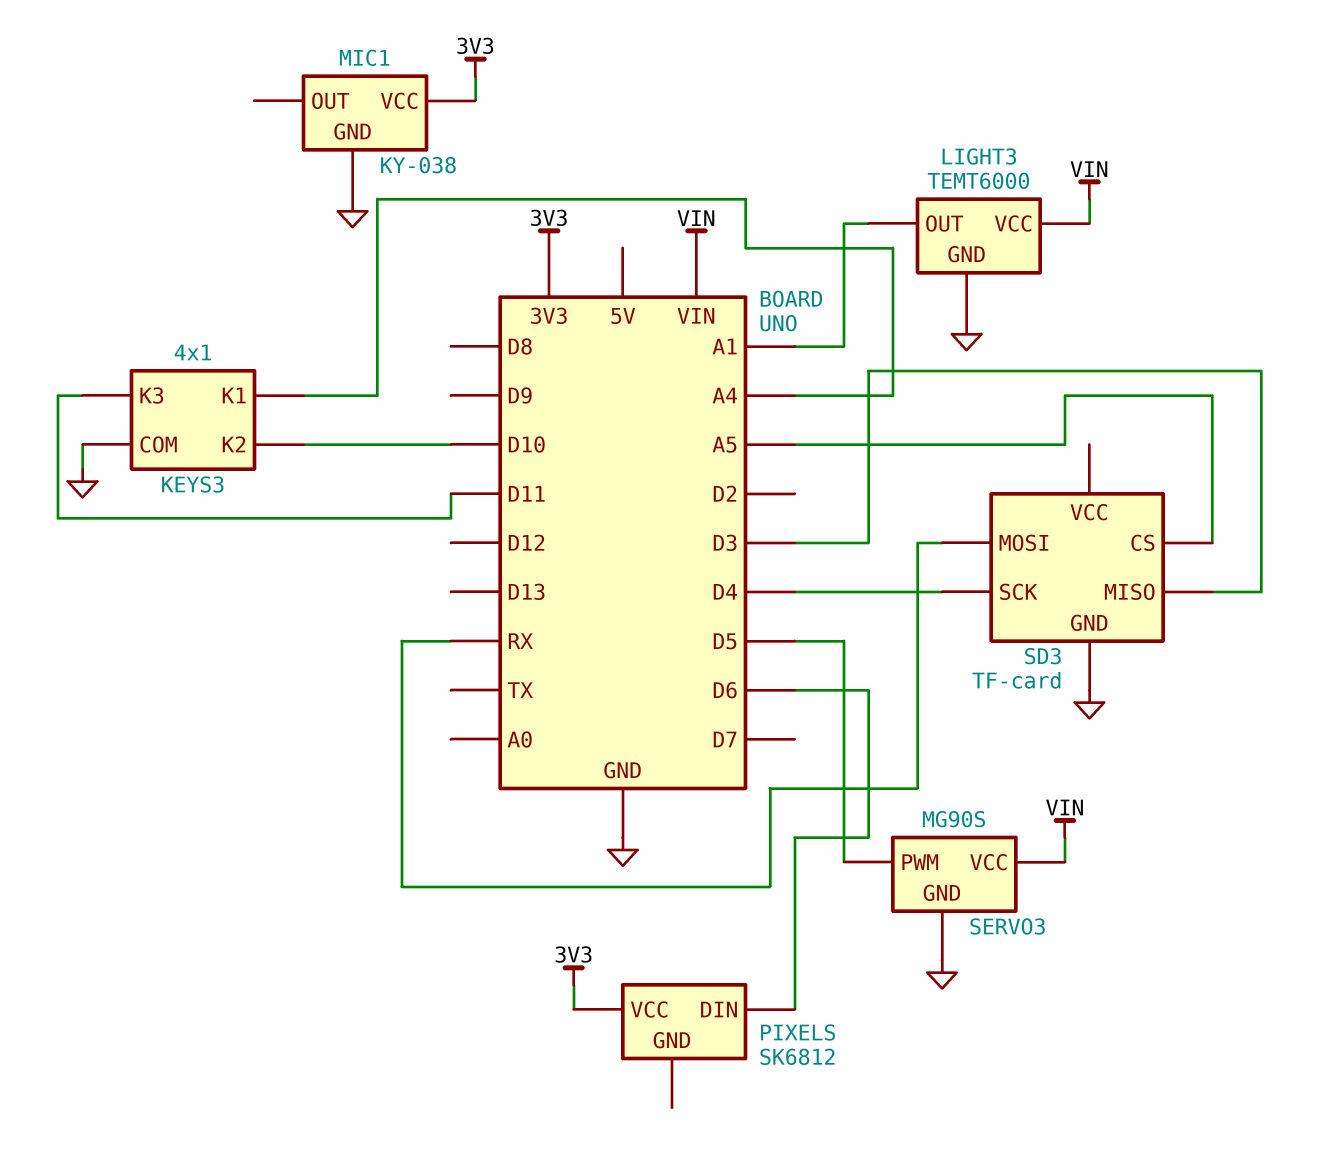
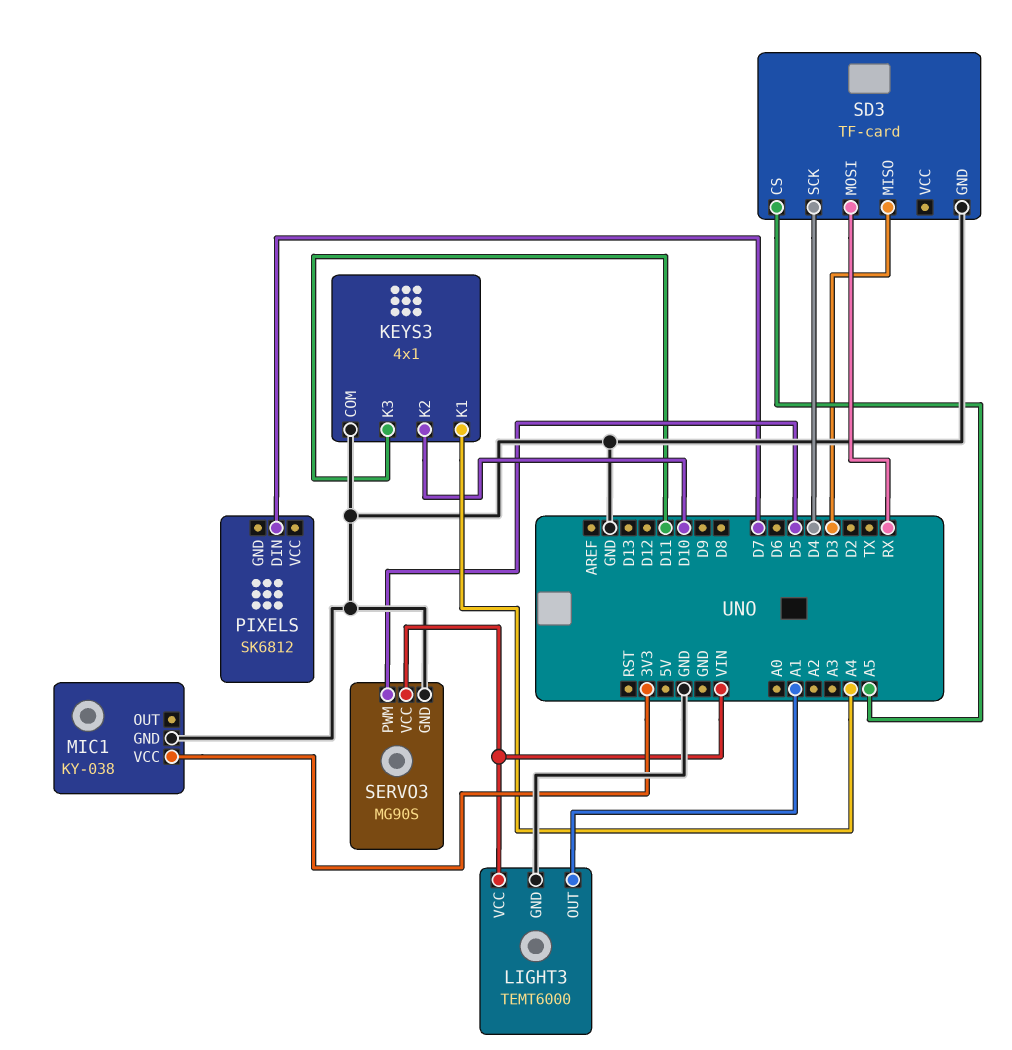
PIXELS pin DIN: D6 -> D7
PIXELS pin VCC: 3V3 -> none

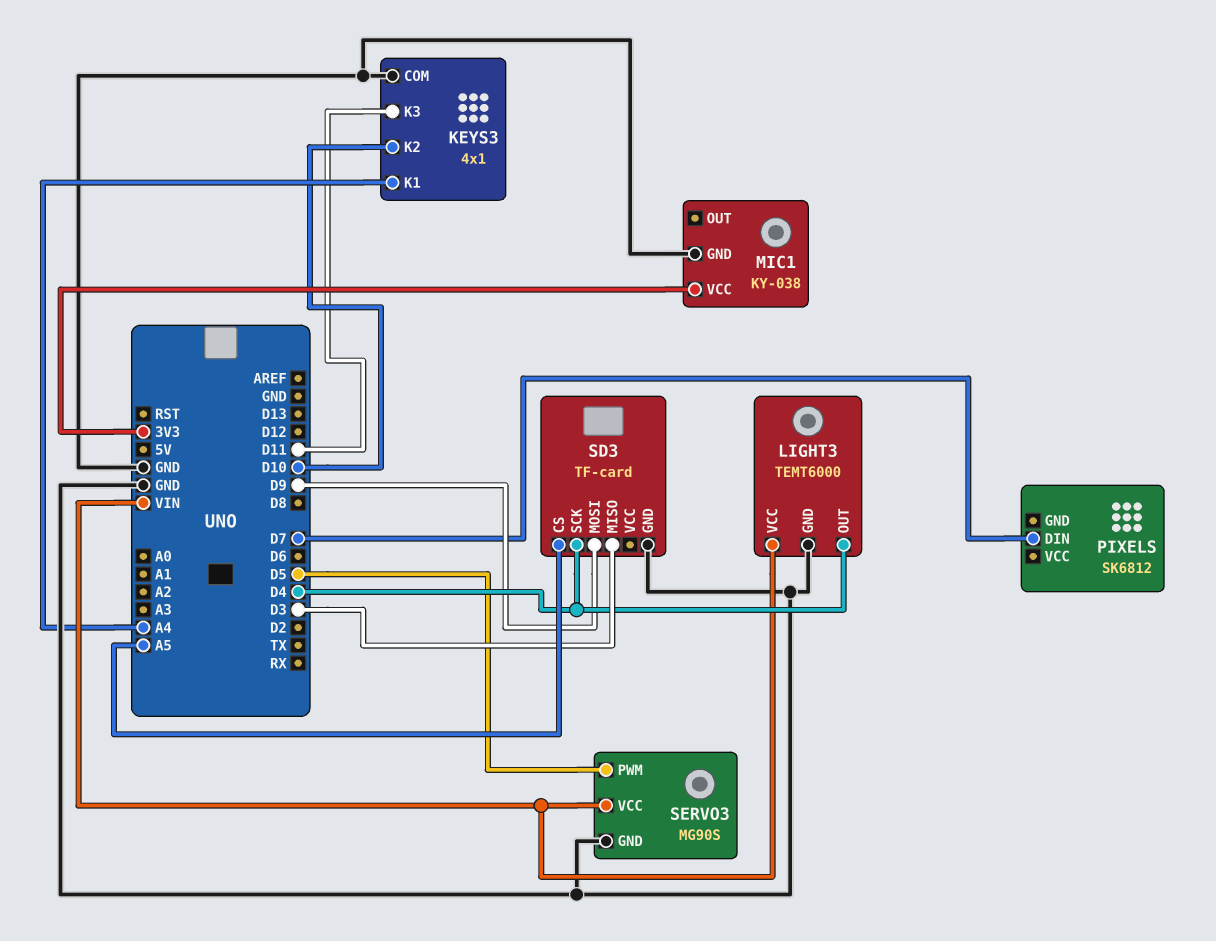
LIGHT3 pin OUT: A1 -> D4
SD3 pin MOSI: RX -> D9

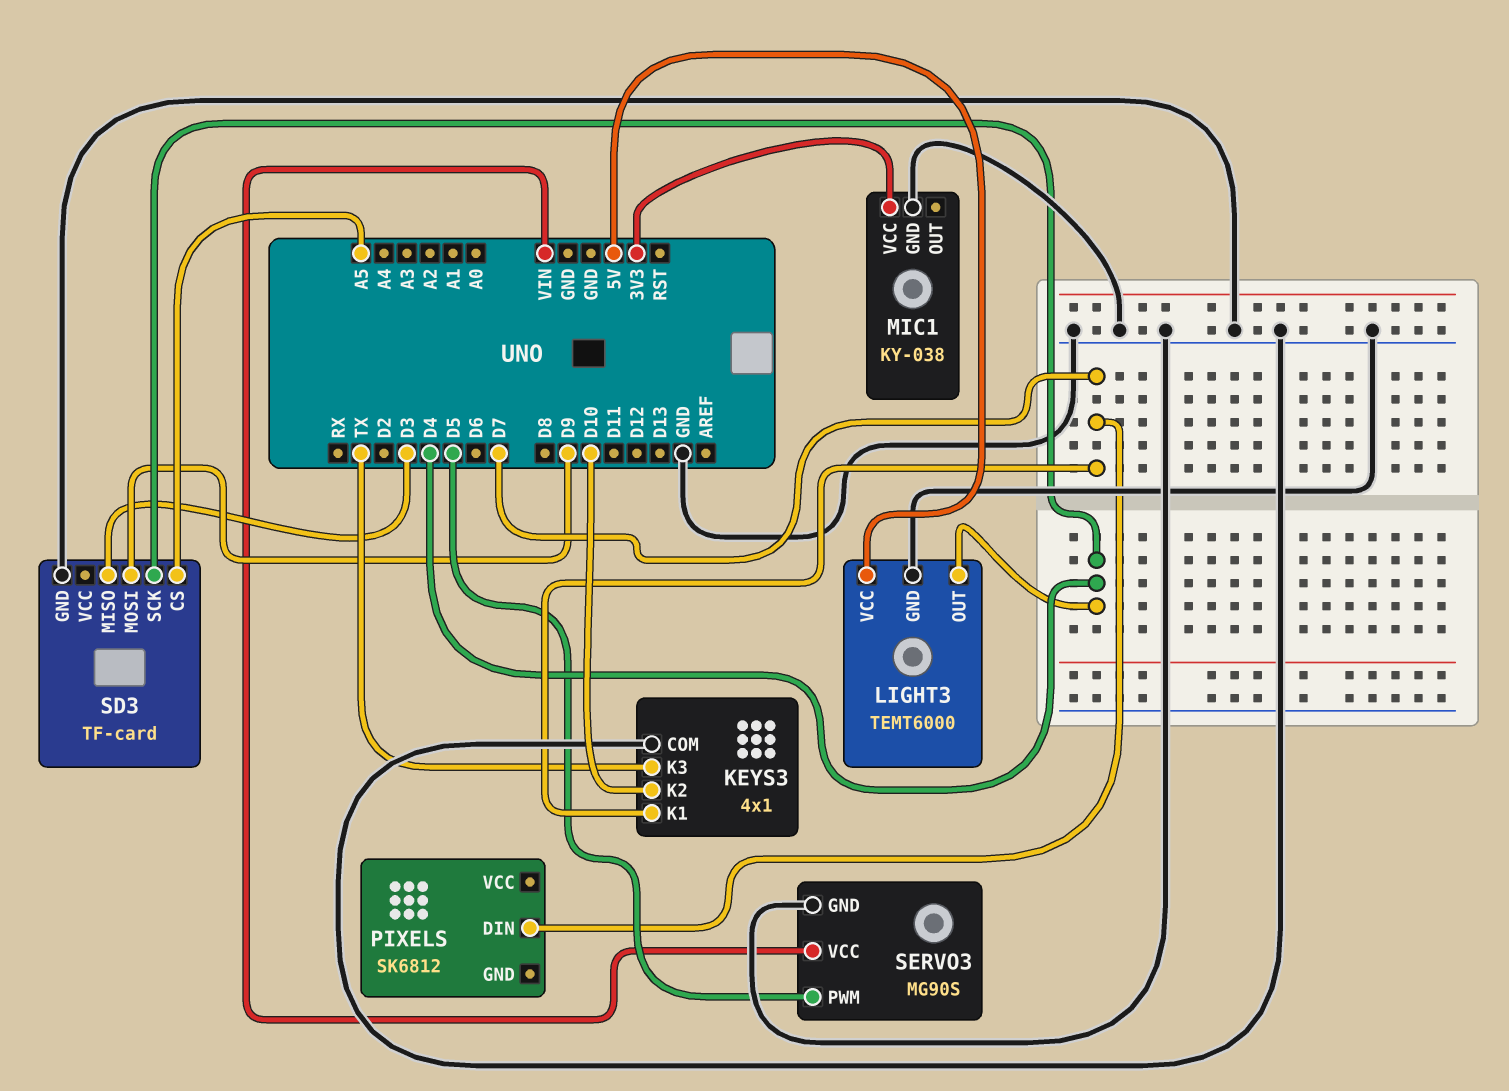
KEYS3 pin K1: A4 -> D7
KEYS3 pin K3: D11 -> TX
LIGHT3 pin VCC: VIN -> 5V

